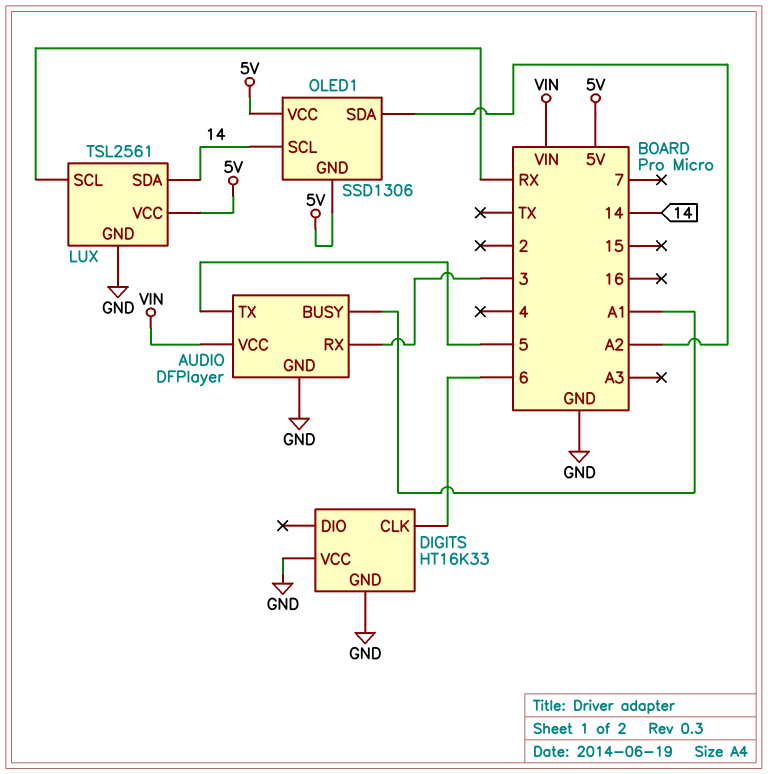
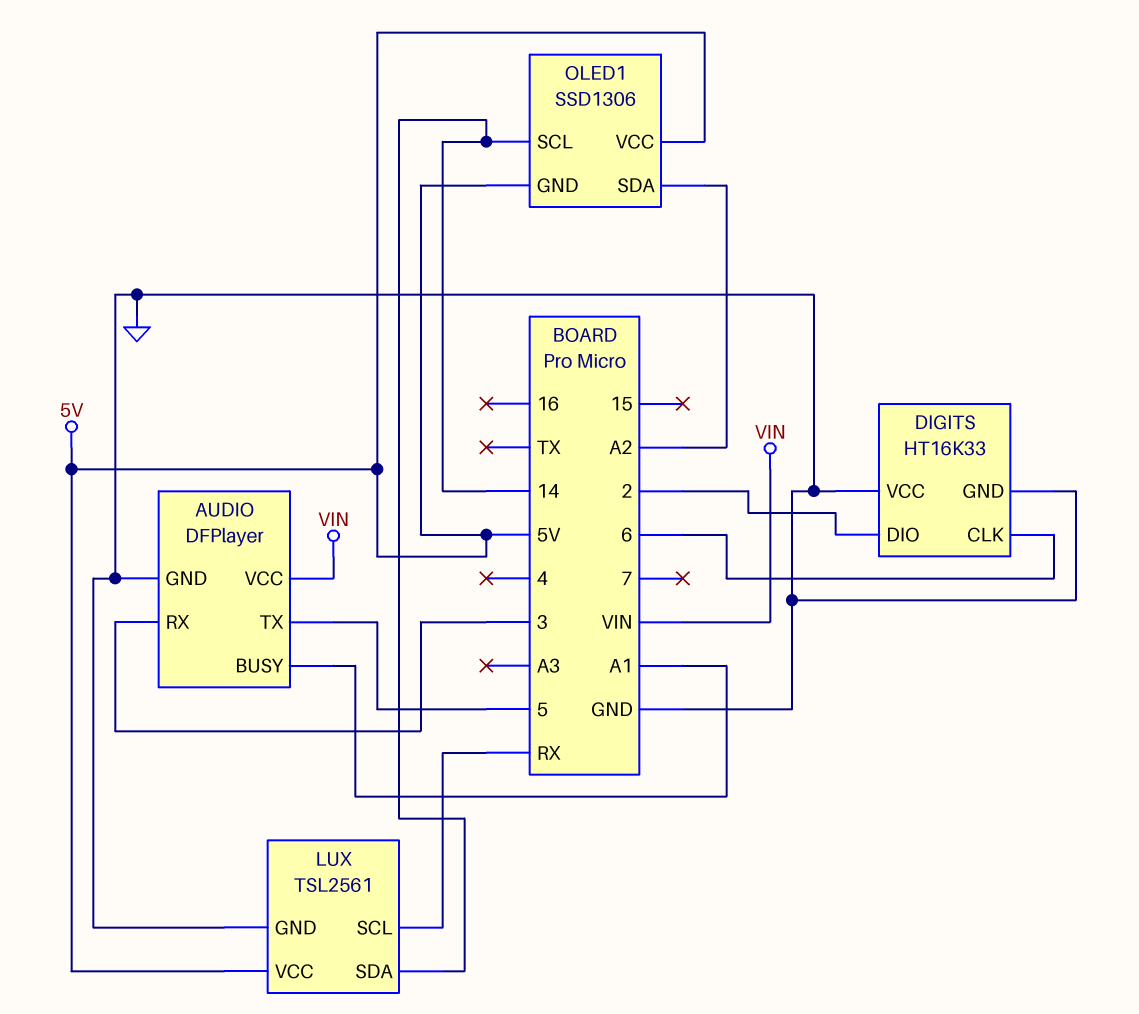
DIGITS pin DIO: none -> 2

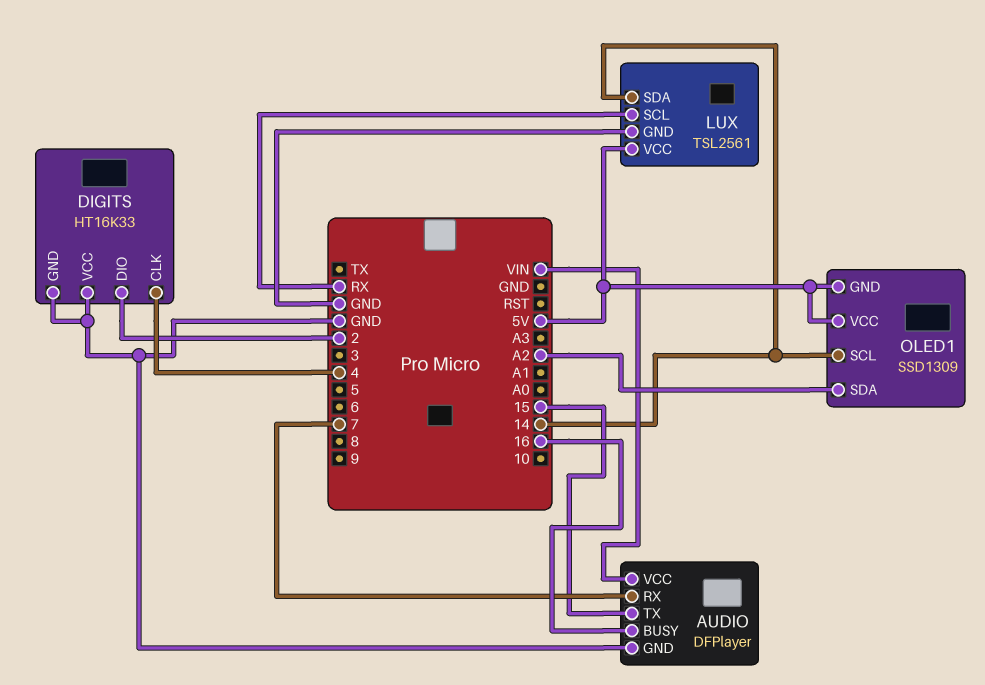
AUDIO pin BUSY: A1 -> 16
AUDIO pin RX: 3 -> 7
AUDIO pin TX: 5 -> 15
DIGITS pin CLK: 6 -> 4
OLED1: SSD1306 -> SSD1309

